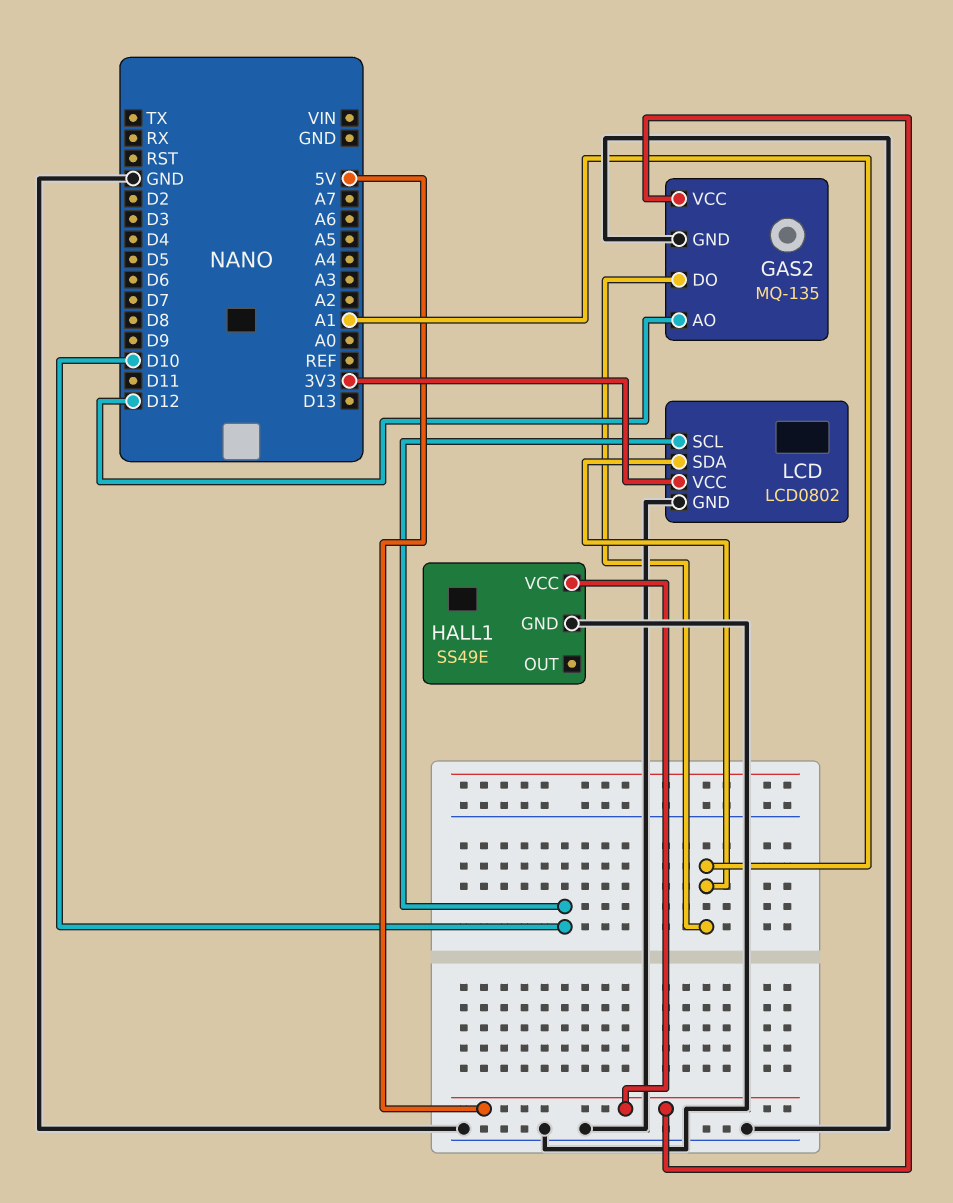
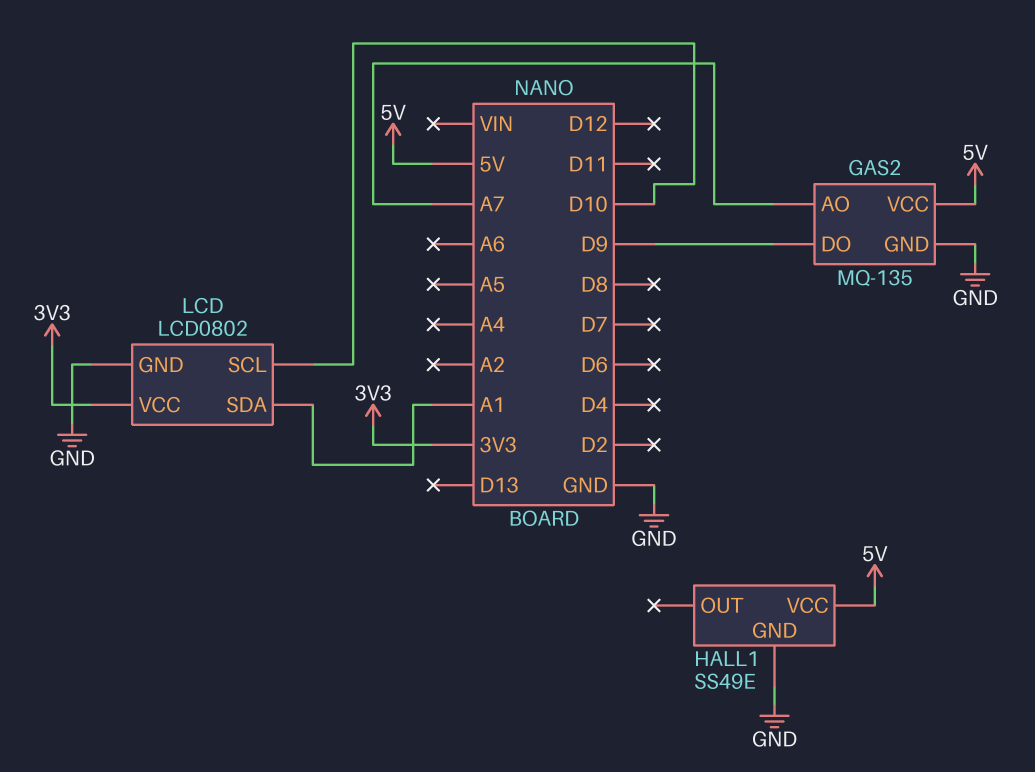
GAS2 pin AO: D12 -> A7
GAS2 pin DO: A1 -> D9

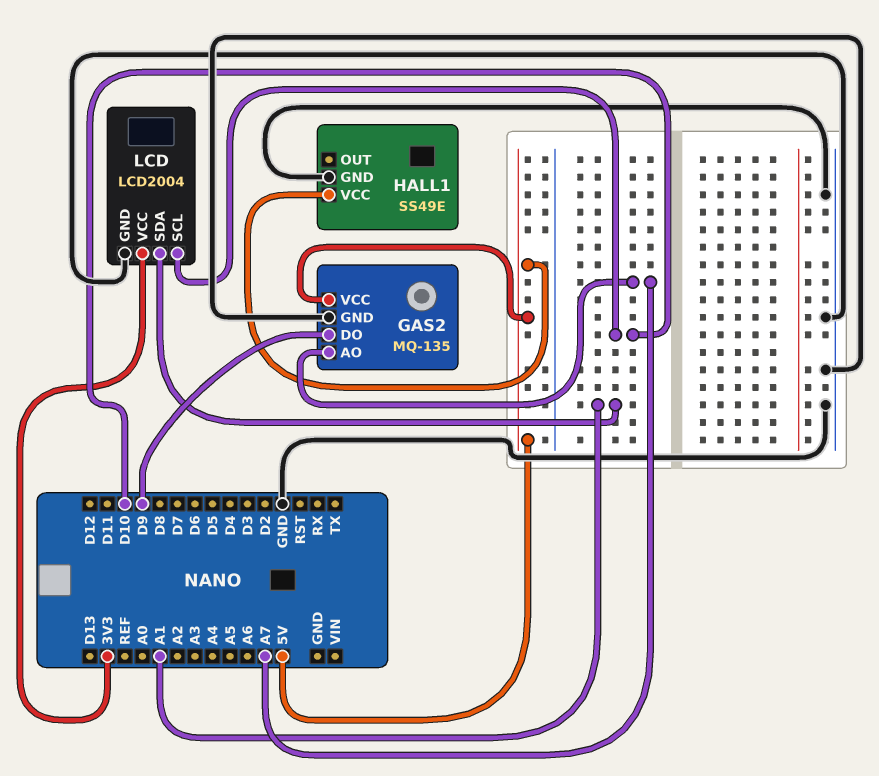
LCD: LCD0802 -> LCD2004

